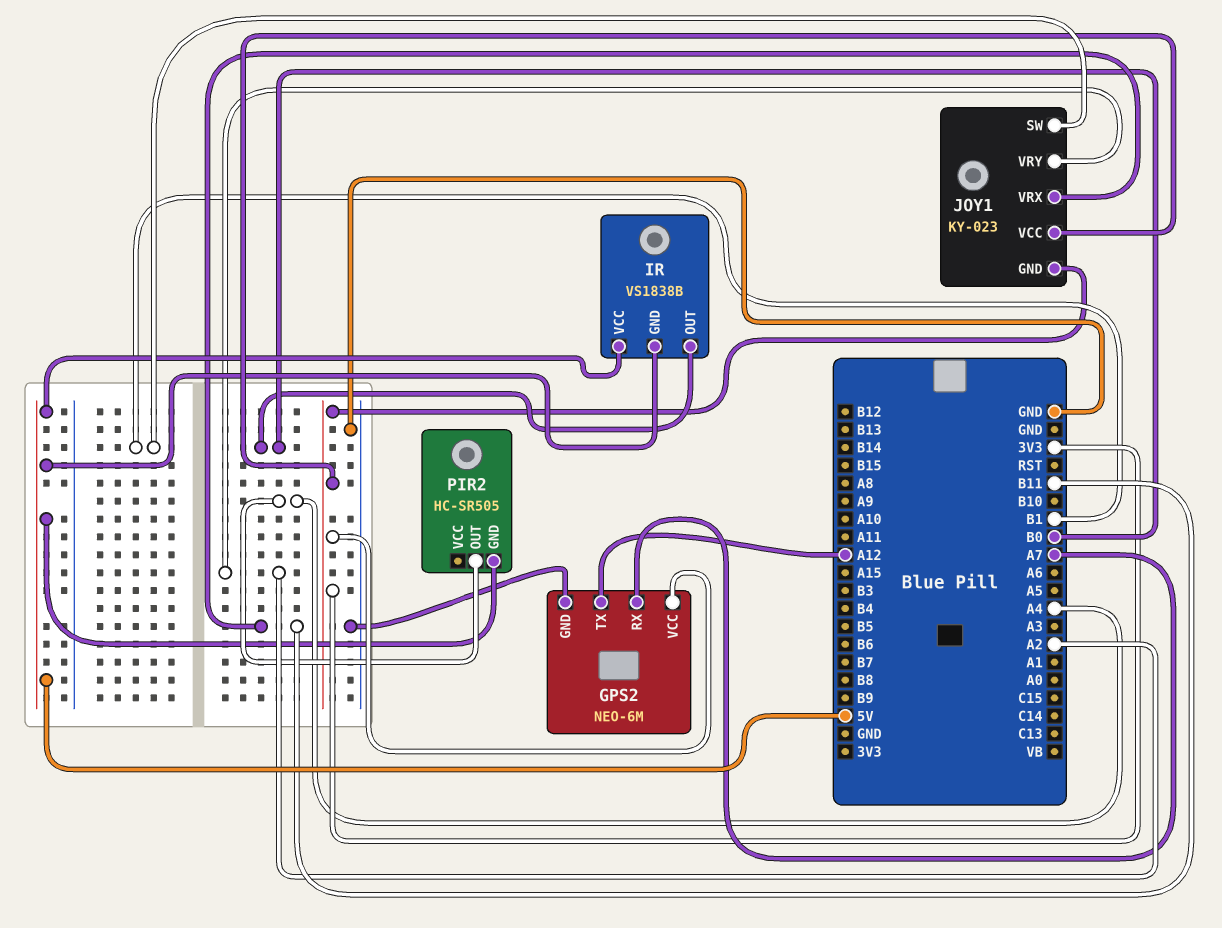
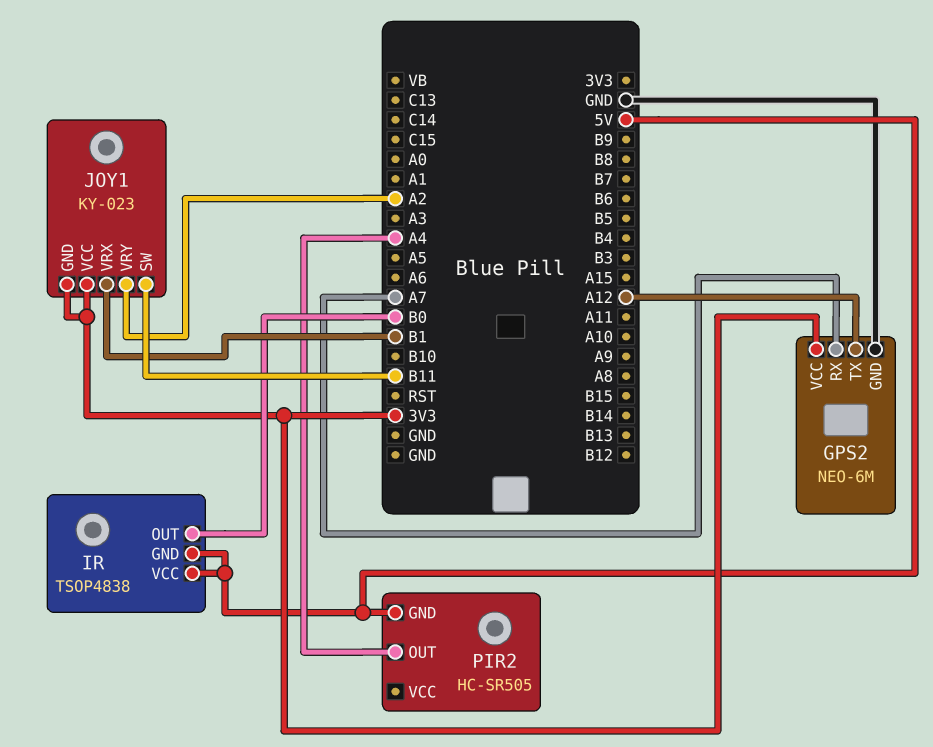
IR: VS1838B -> TSOP4838
JOY1 pin SW: B1 -> B11
JOY1 pin VRX: B11 -> B1

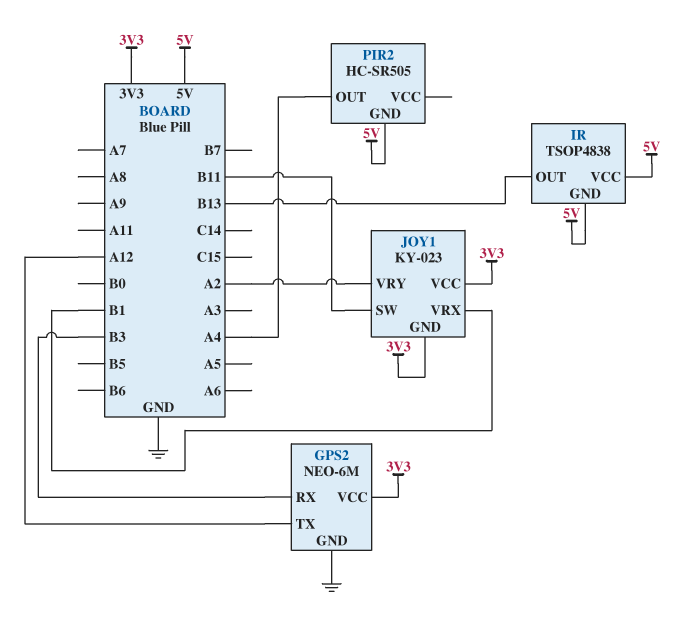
GPS2 pin RX: A7 -> B3
IR pin OUT: B0 -> B13

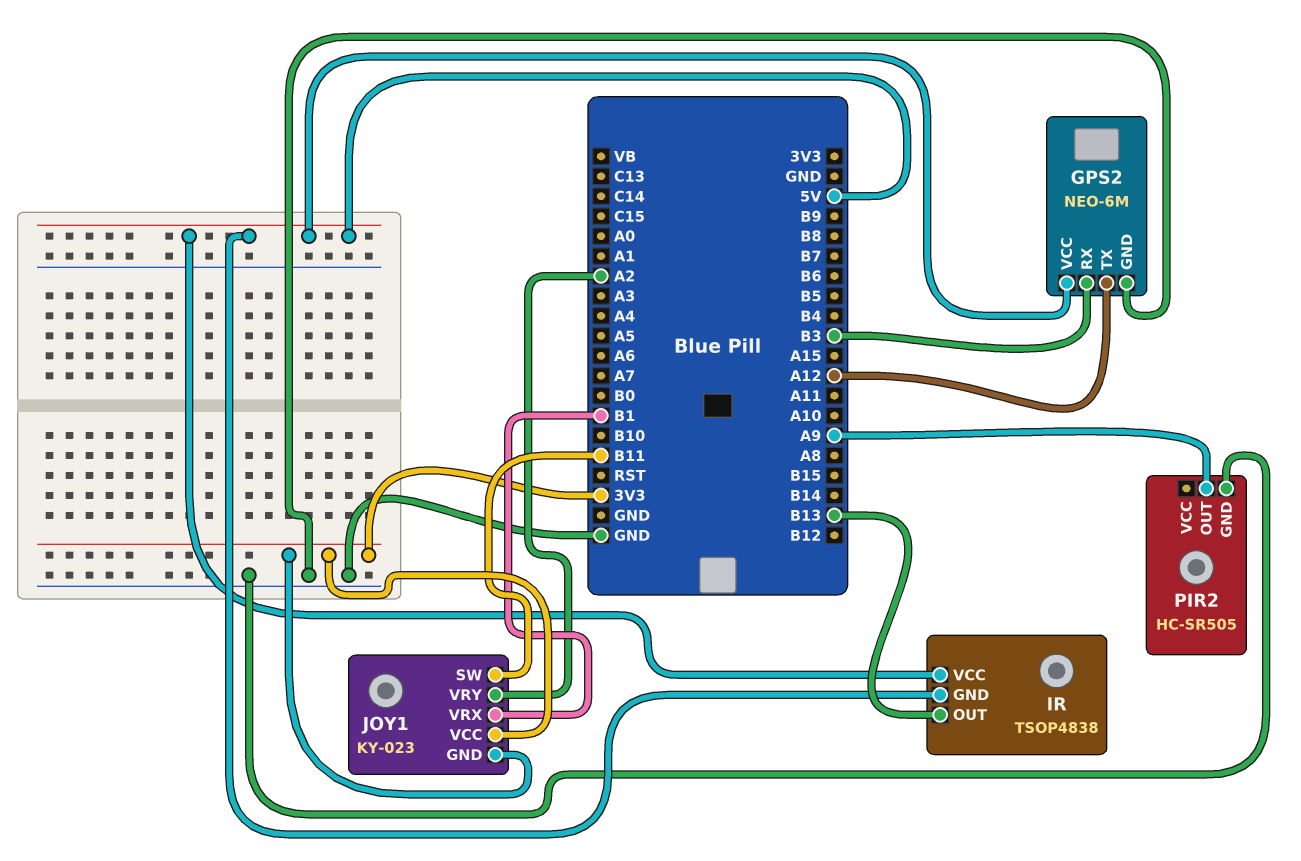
GPS2 pin VCC: 3V3 -> 5V
PIR2 pin GND: 5V -> GND
PIR2 pin OUT: A4 -> A9

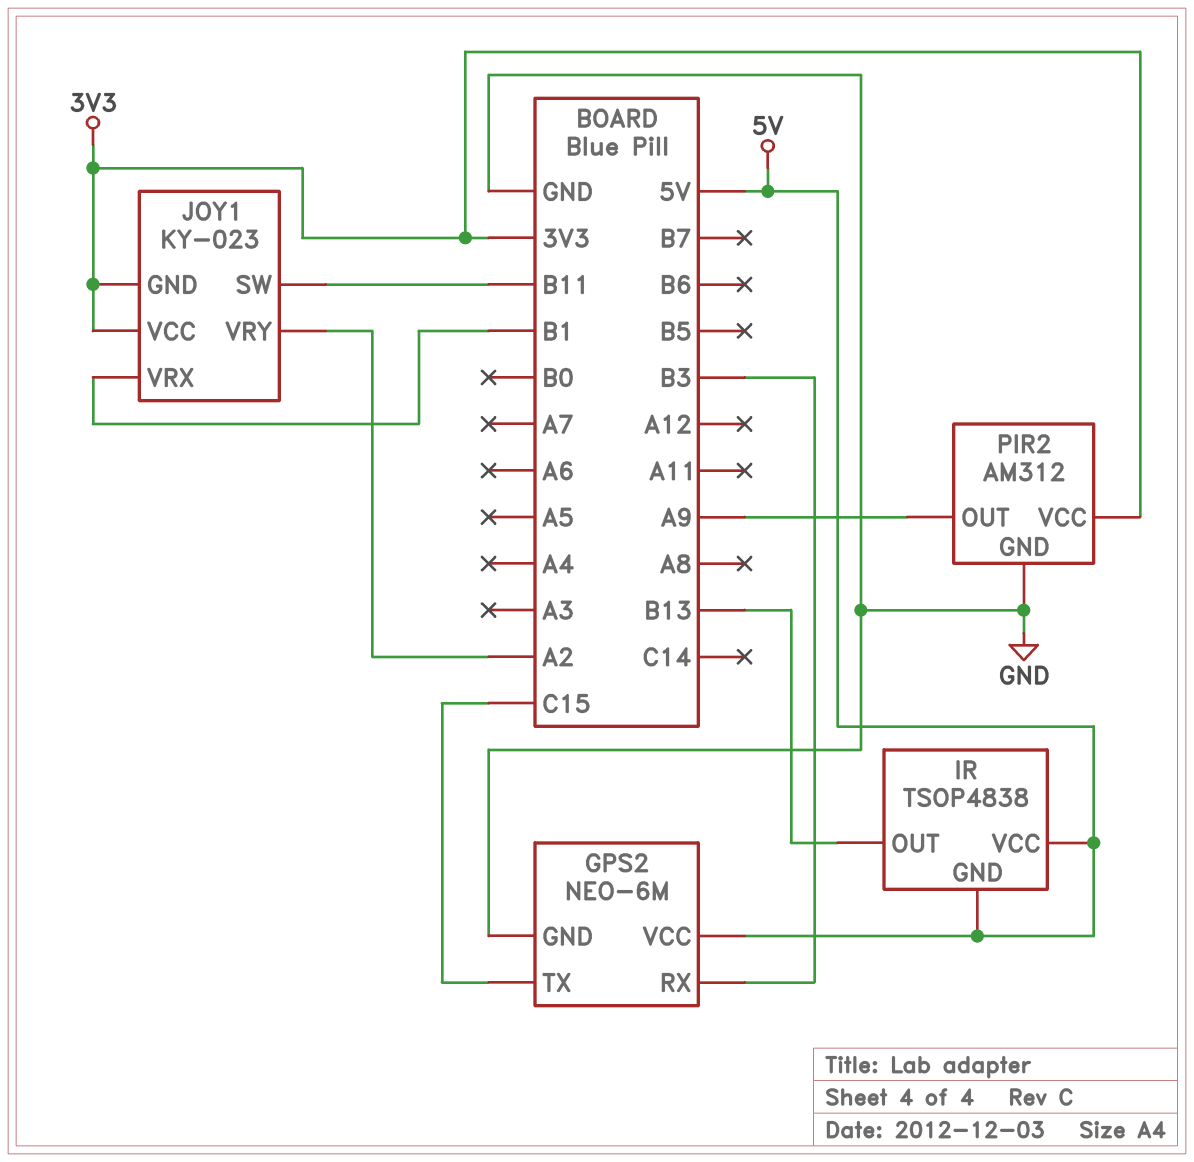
GPS2 pin TX: A12 -> C15
PIR2: HC-SR505 -> AM312
PIR2 pin VCC: none -> 3V3

